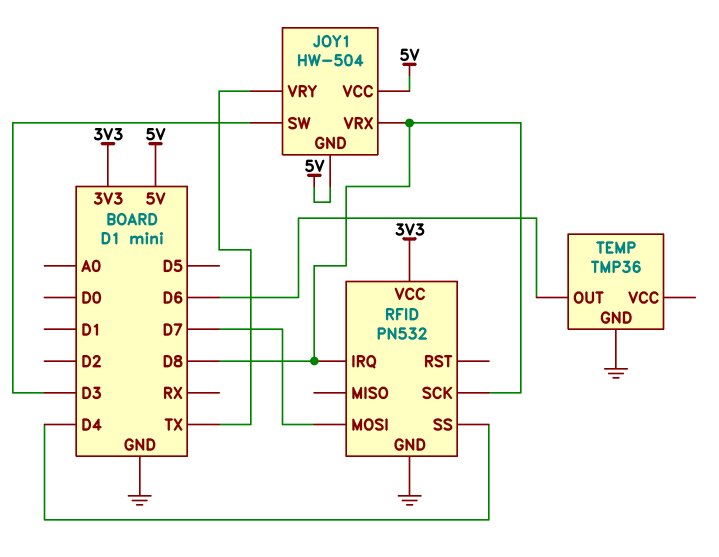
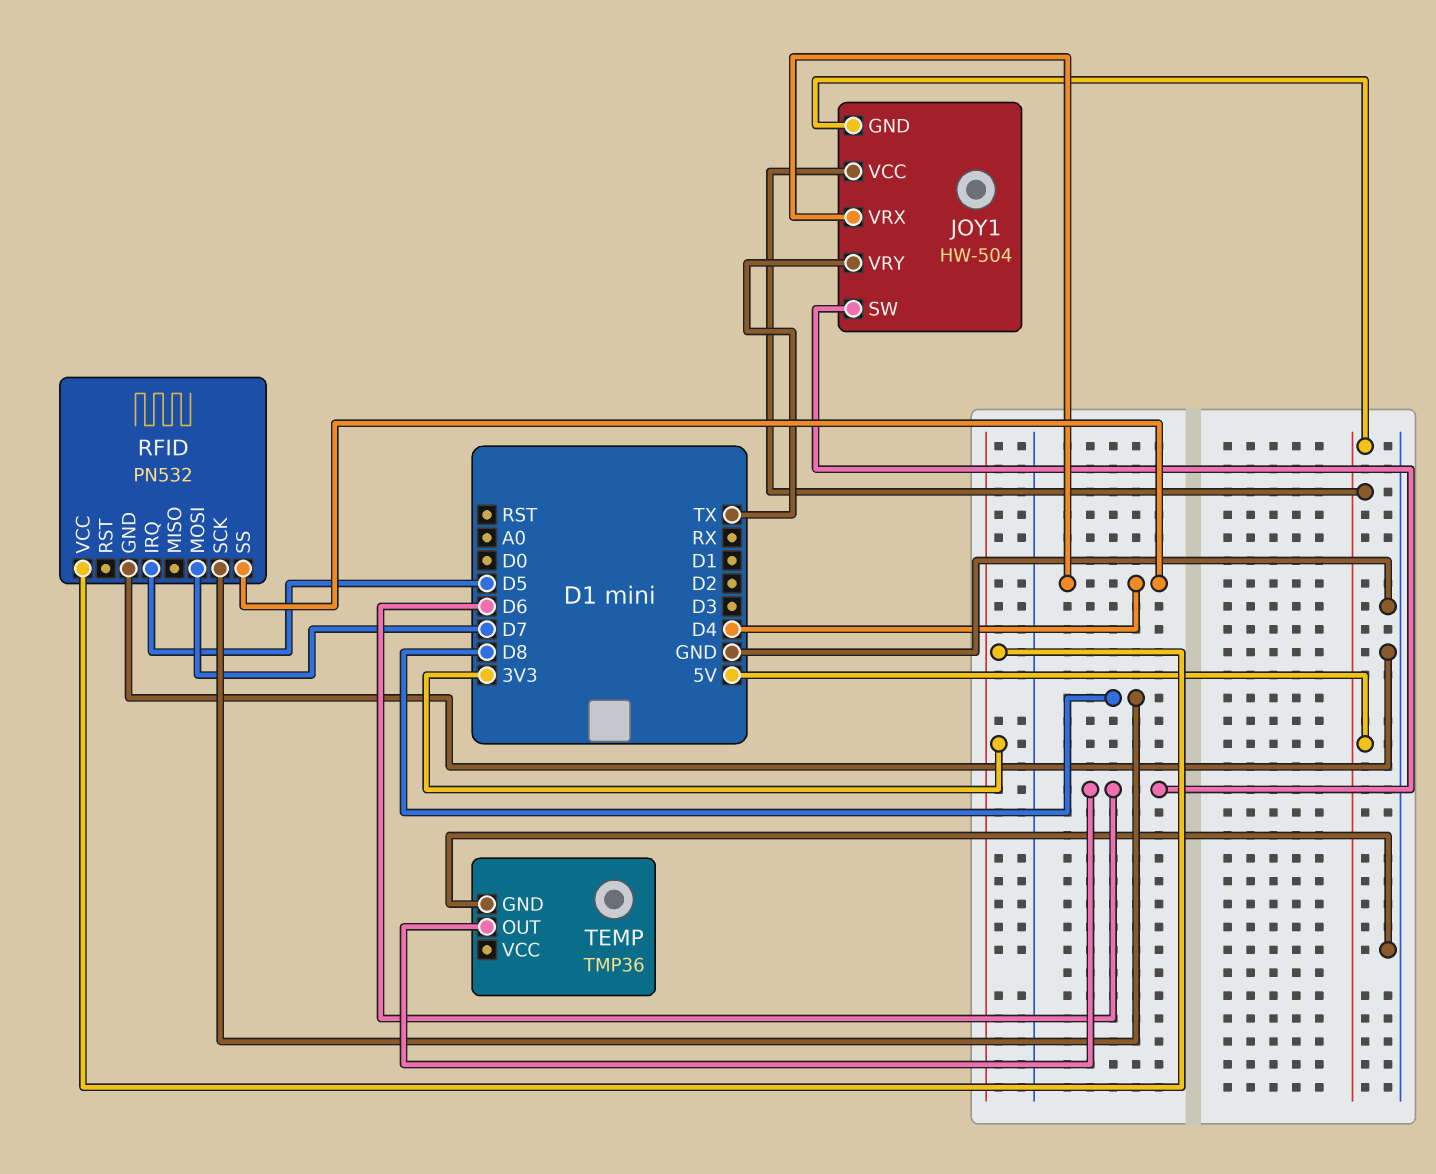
JOY1 pin SW: D3 -> D6
JOY1 pin VRX: D8 -> D4
RFID pin IRQ: D8 -> D5

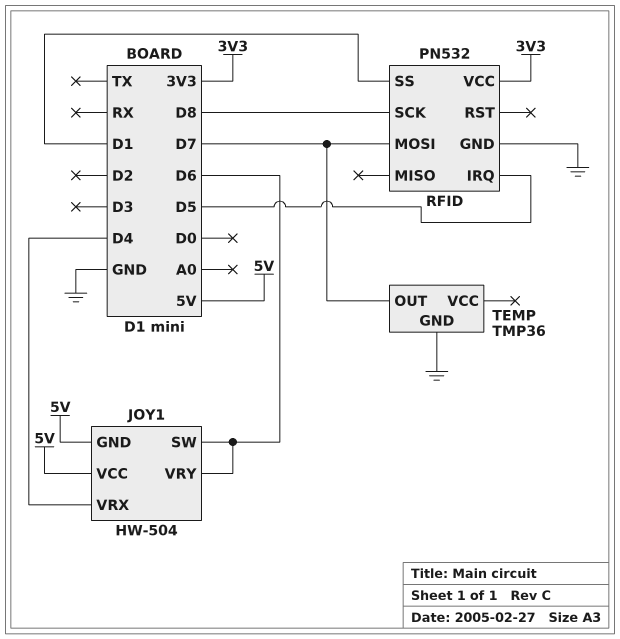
JOY1 pin VRY: TX -> D6
RFID pin SS: D4 -> D1
TEMP pin OUT: D6 -> D7

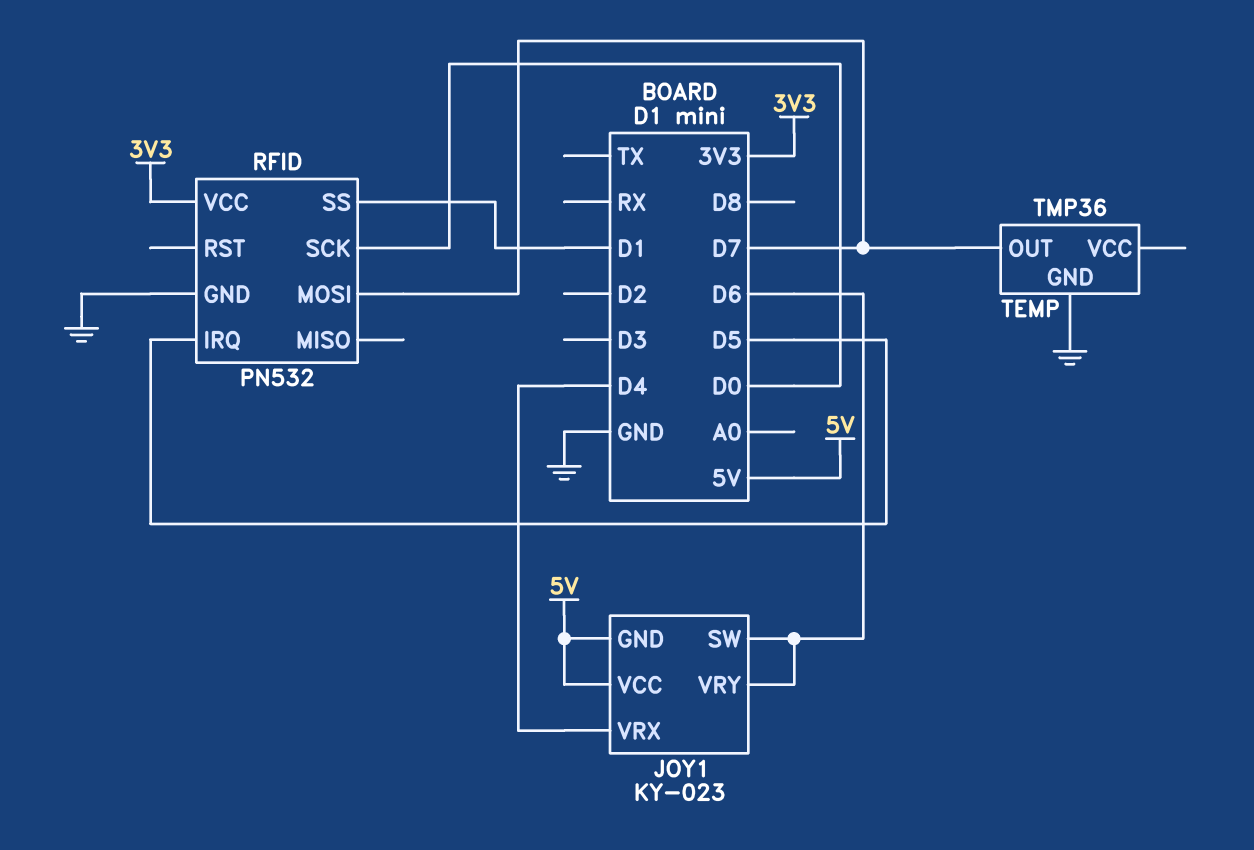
JOY1: HW-504 -> KY-023
RFID pin SCK: D8 -> D0

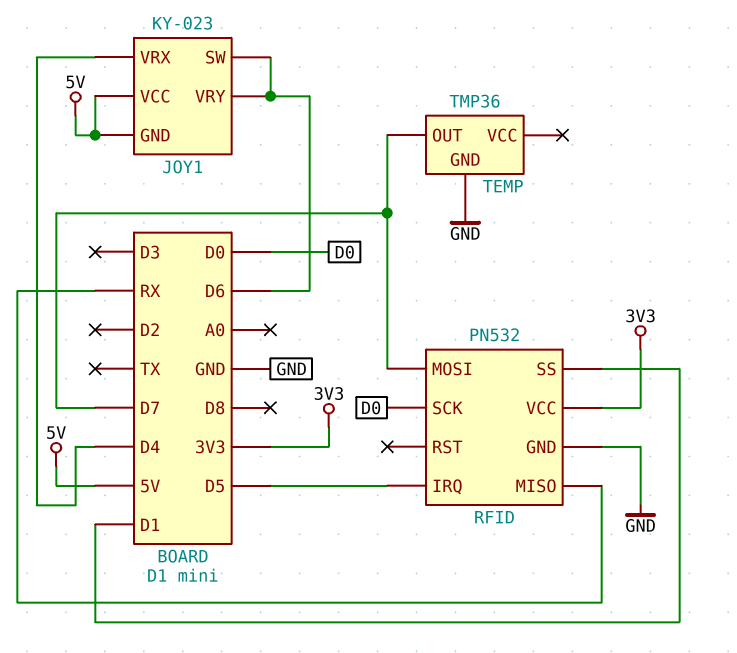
RFID pin MISO: none -> RX

